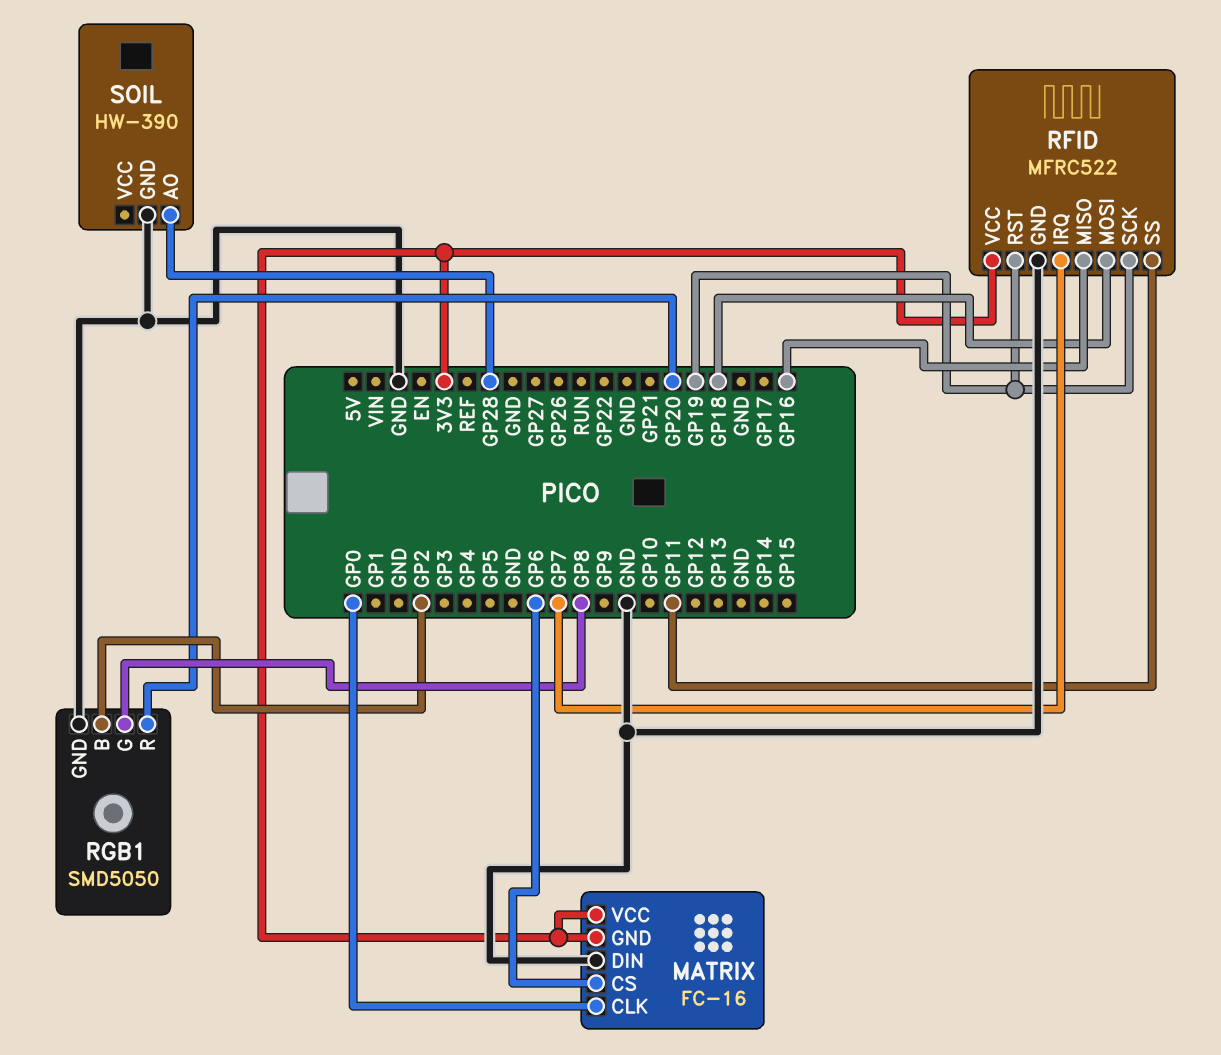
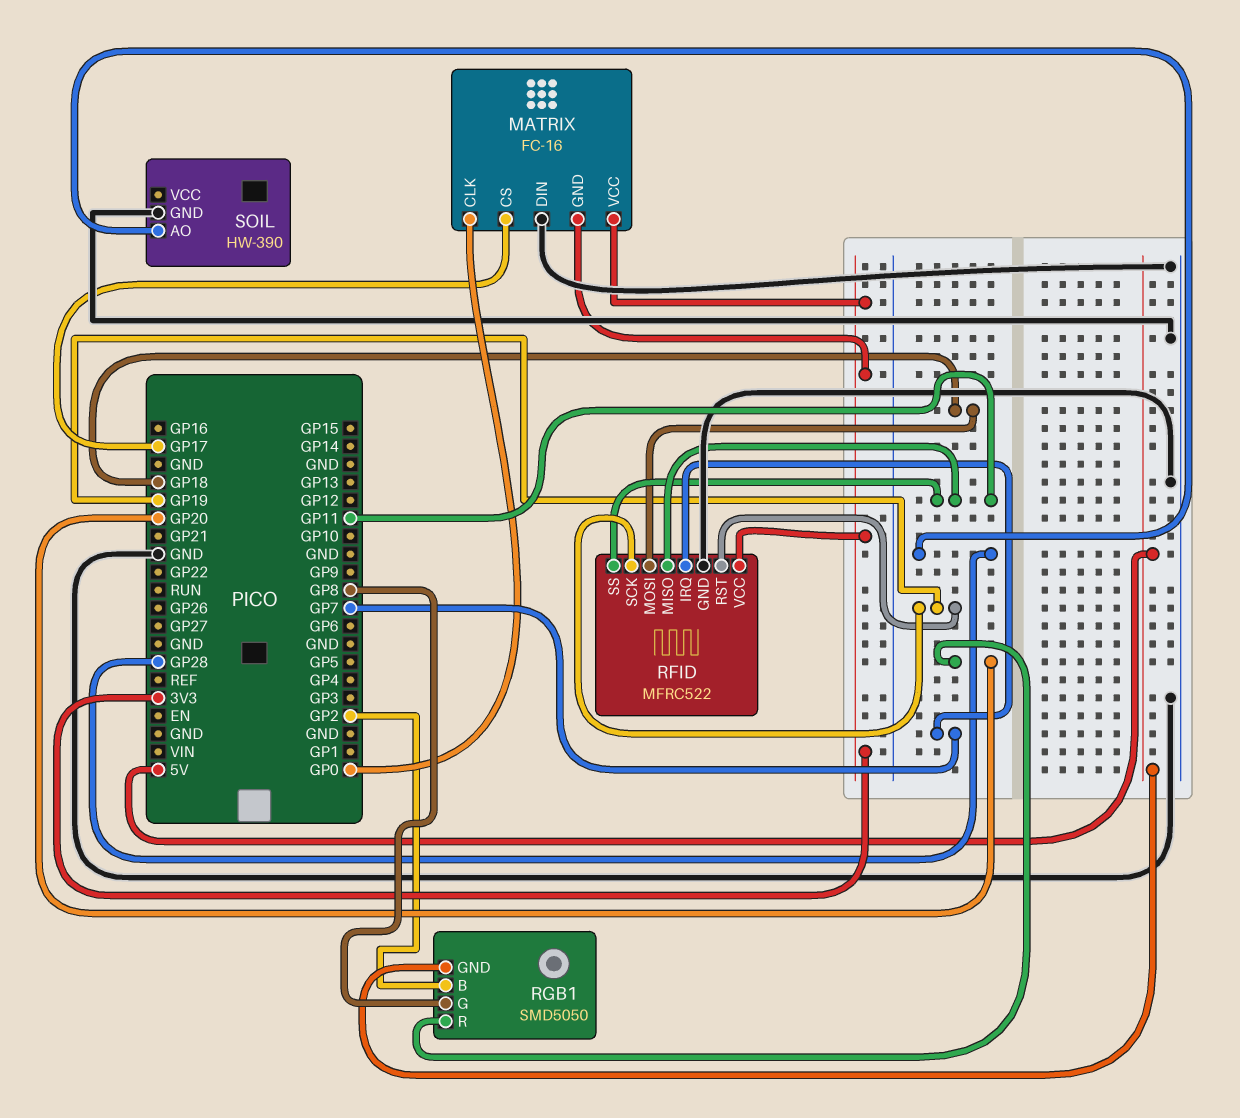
MATRIX pin CS: GP6 -> GP17
RFID pin MISO: GP16 -> GP11
RGB1 pin GND: GND -> 5V

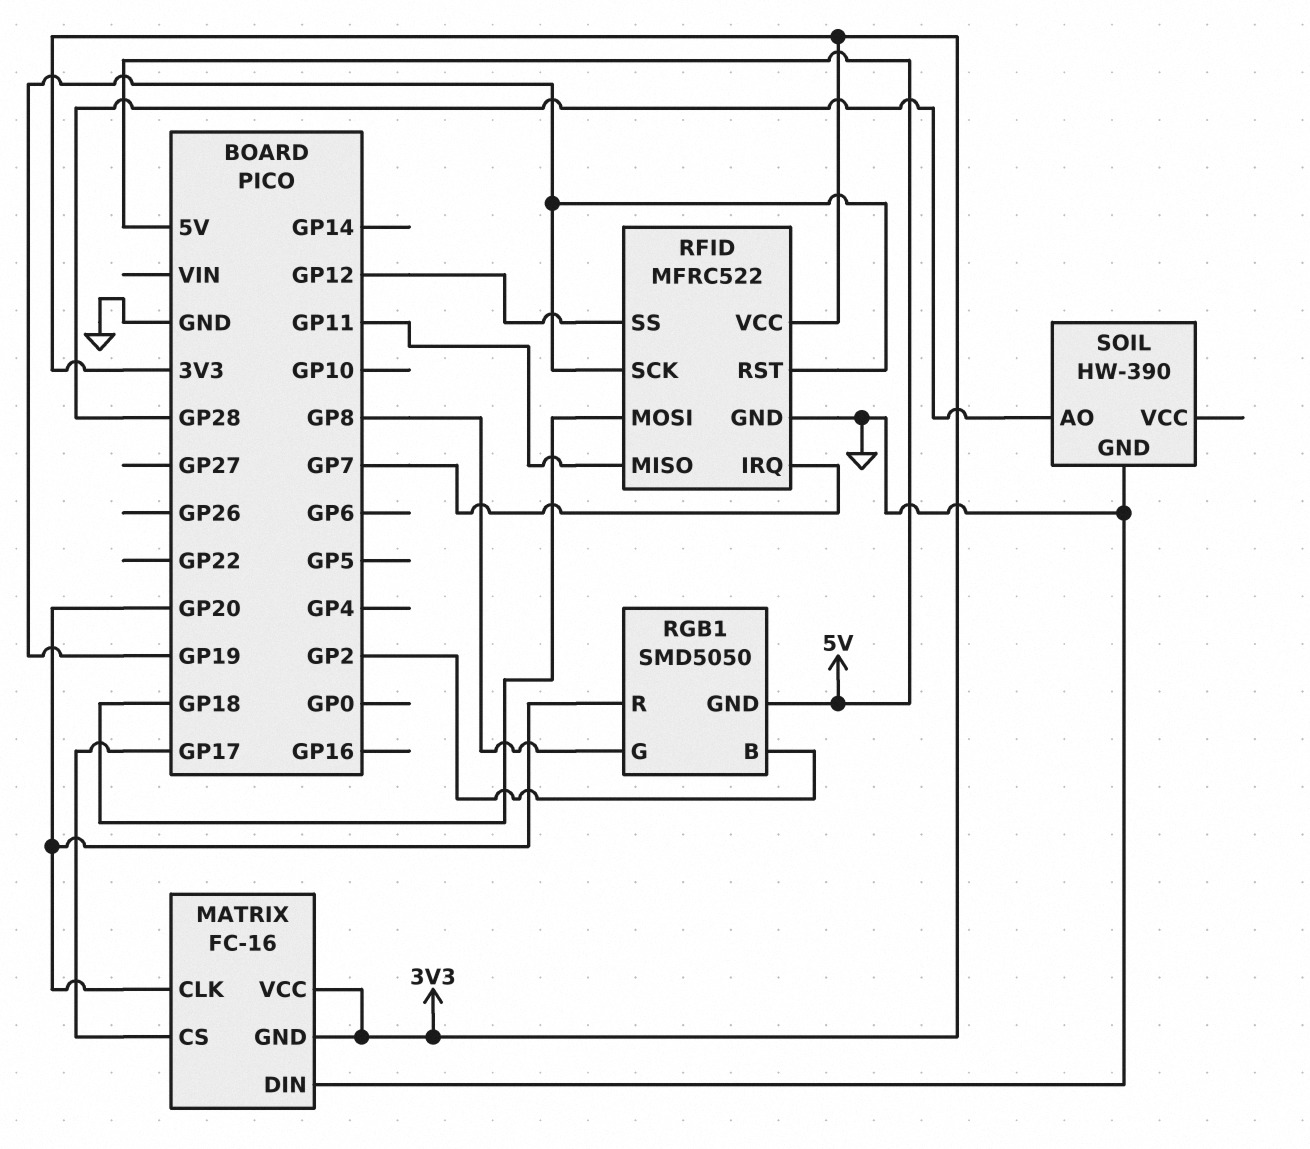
MATRIX pin CLK: GP0 -> GP20
RFID pin SS: GP11 -> GP12

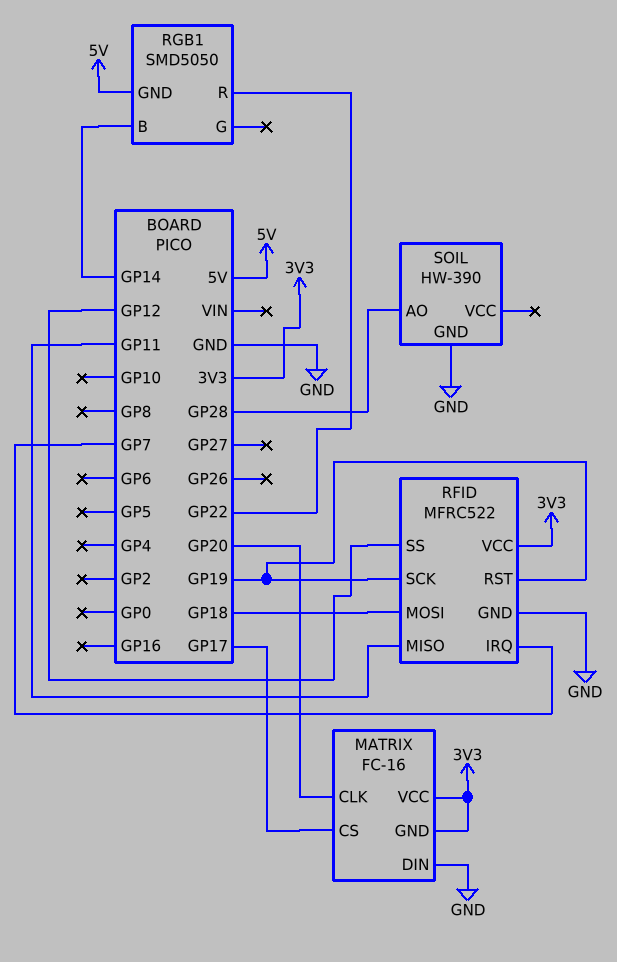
RGB1 pin B: GP2 -> GP14
RGB1 pin G: GP8 -> none
RGB1 pin R: GP20 -> GP22

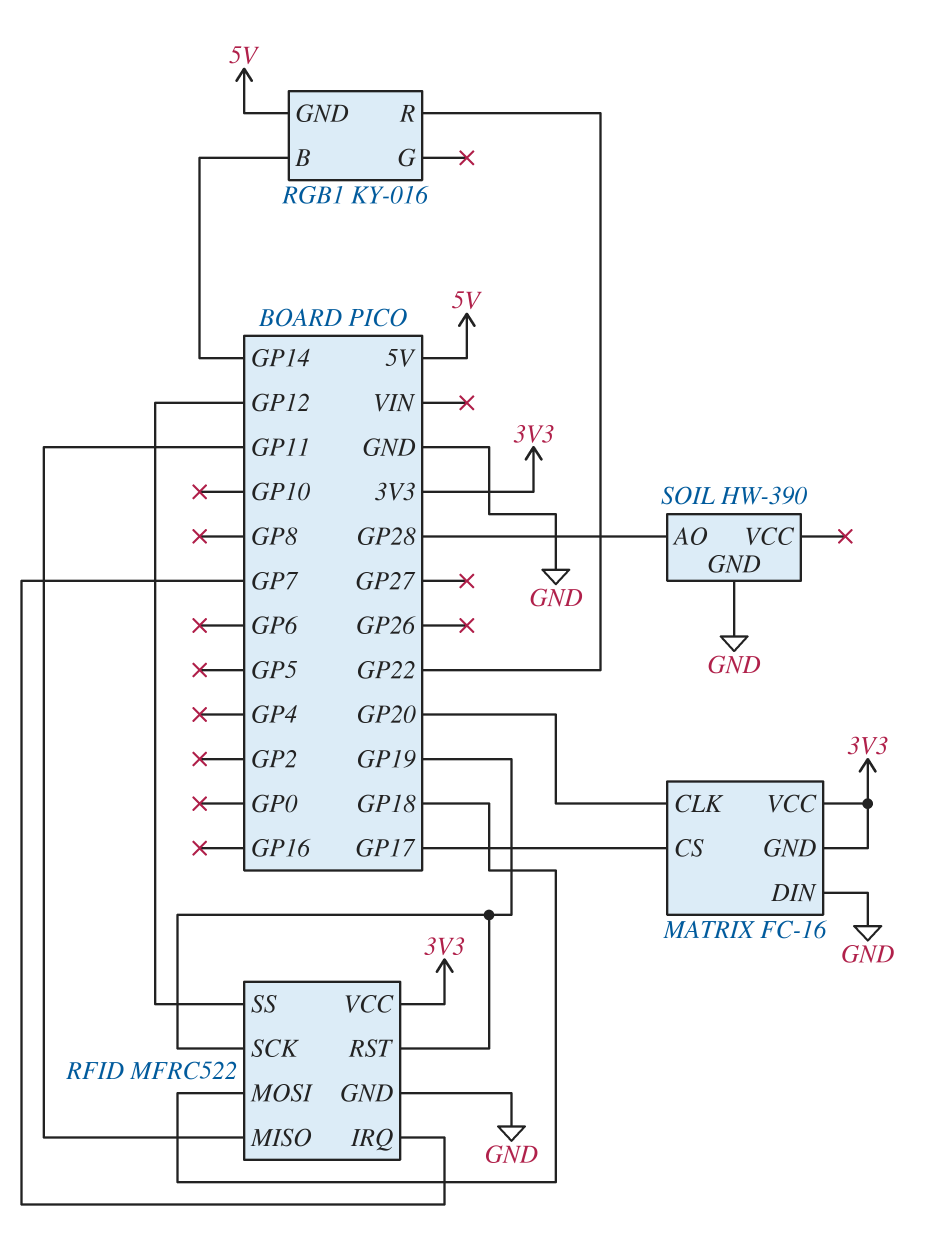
RGB1: SMD5050 -> KY-016

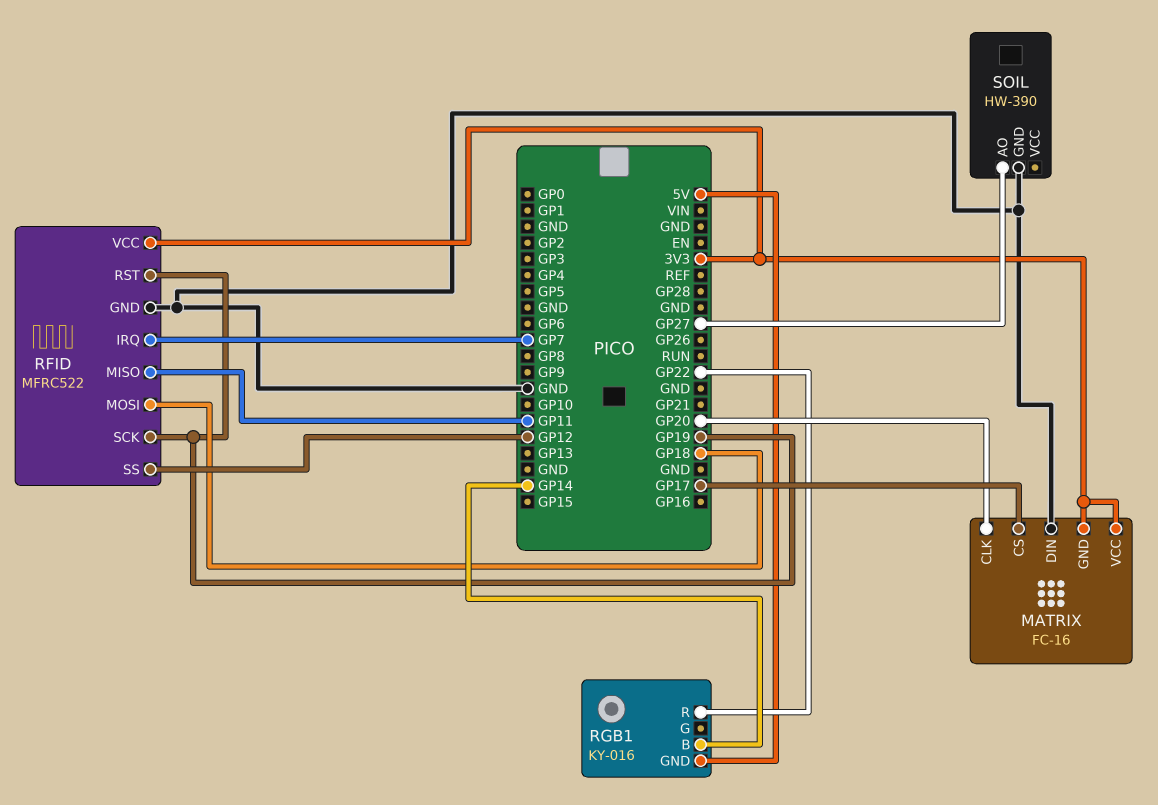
SOIL pin AO: GP28 -> GP27

